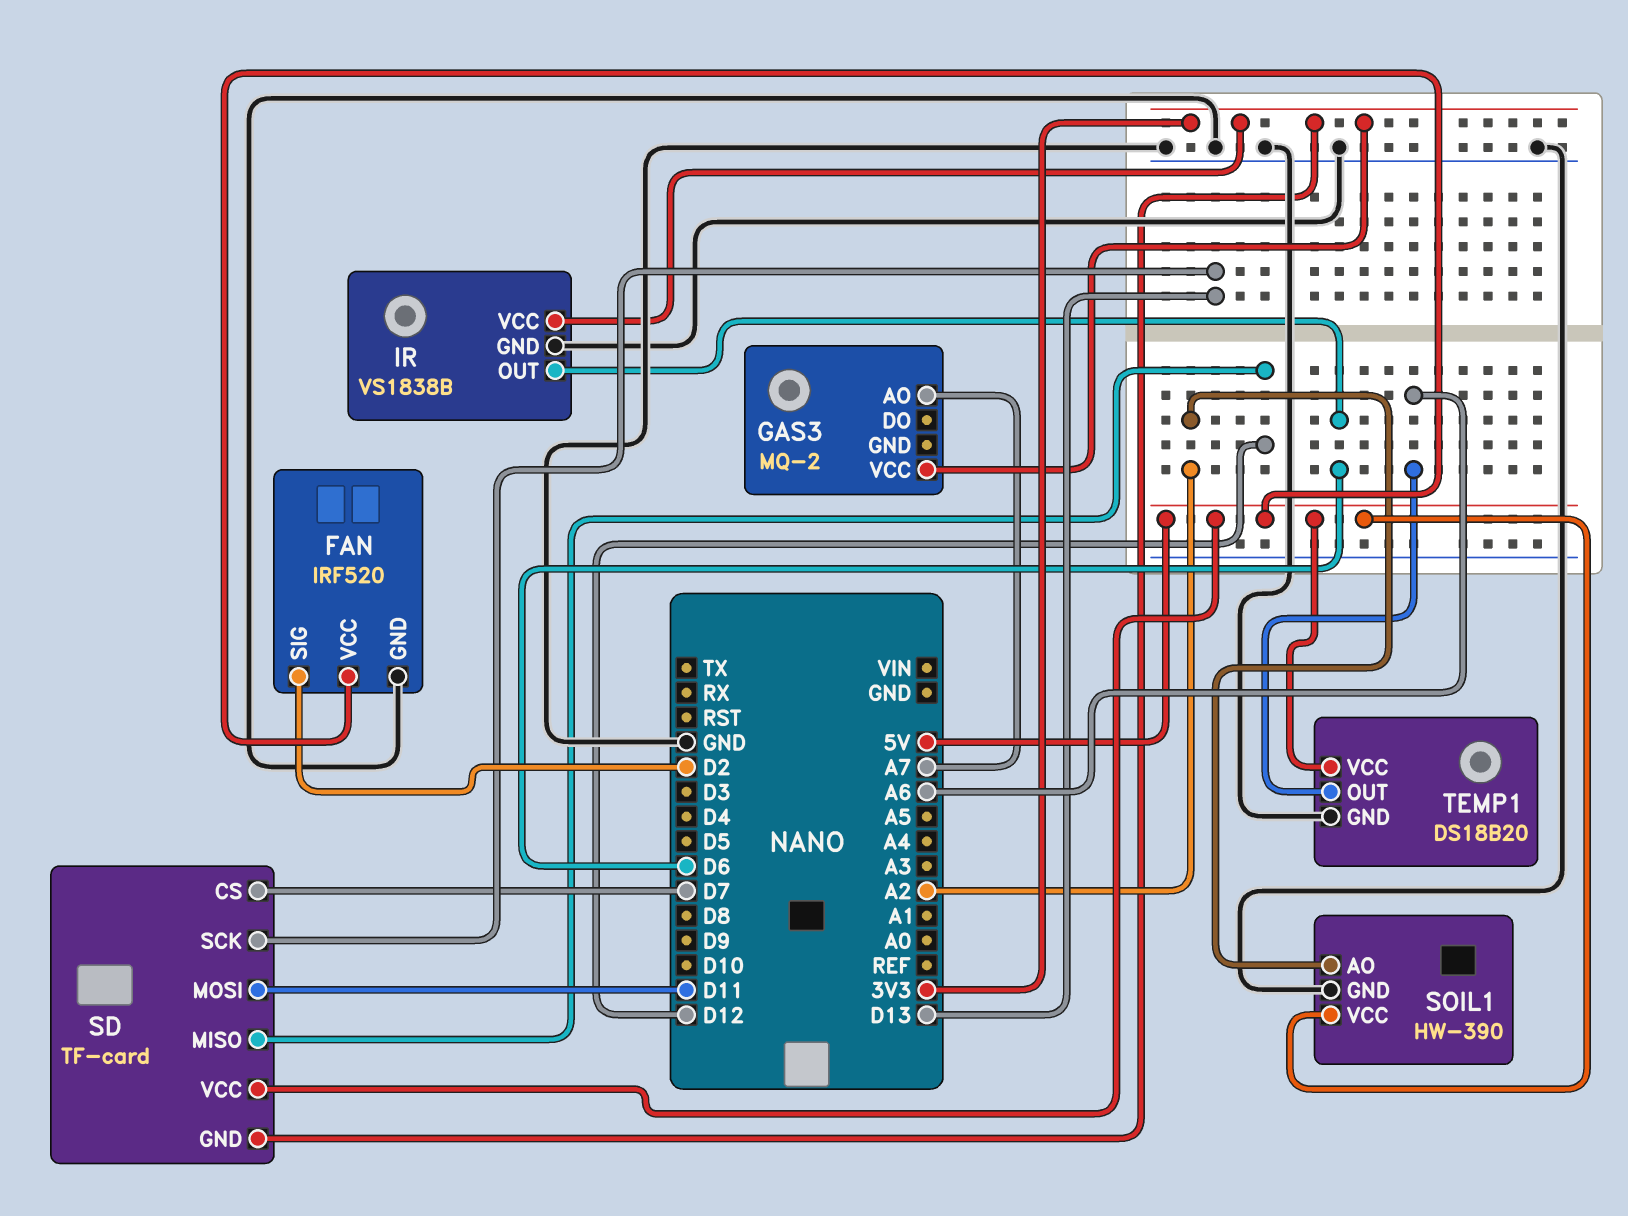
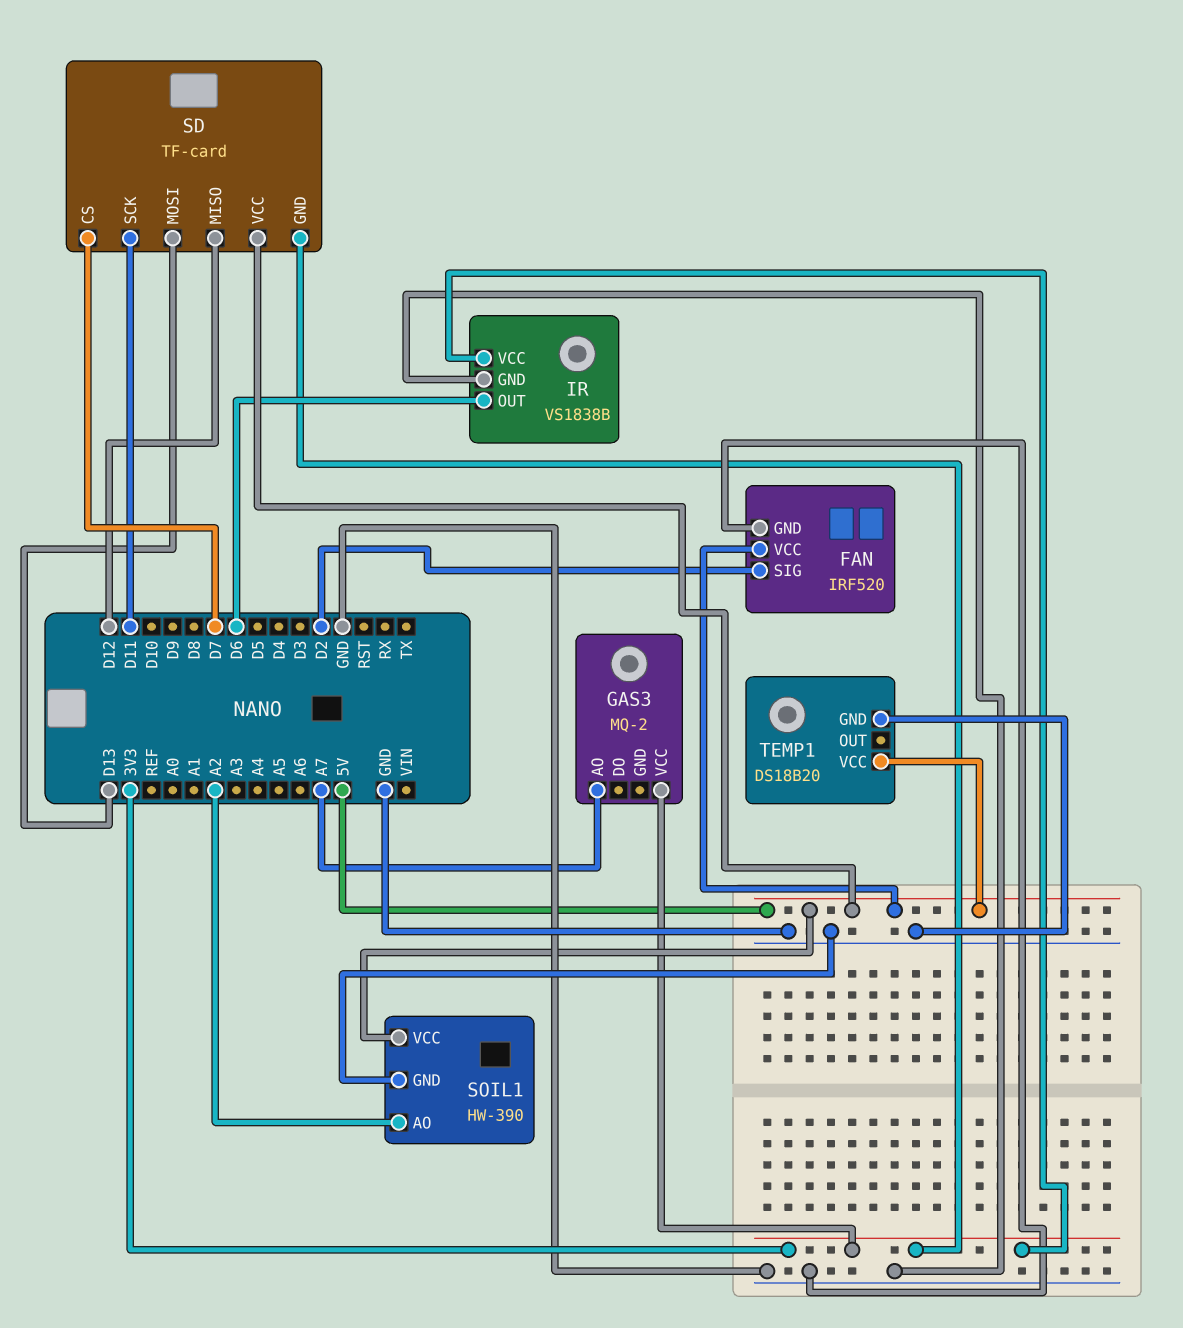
SD pin MOSI: D11 -> D13
SD pin SCK: D13 -> D11
TEMP1 pin OUT: A6 -> none

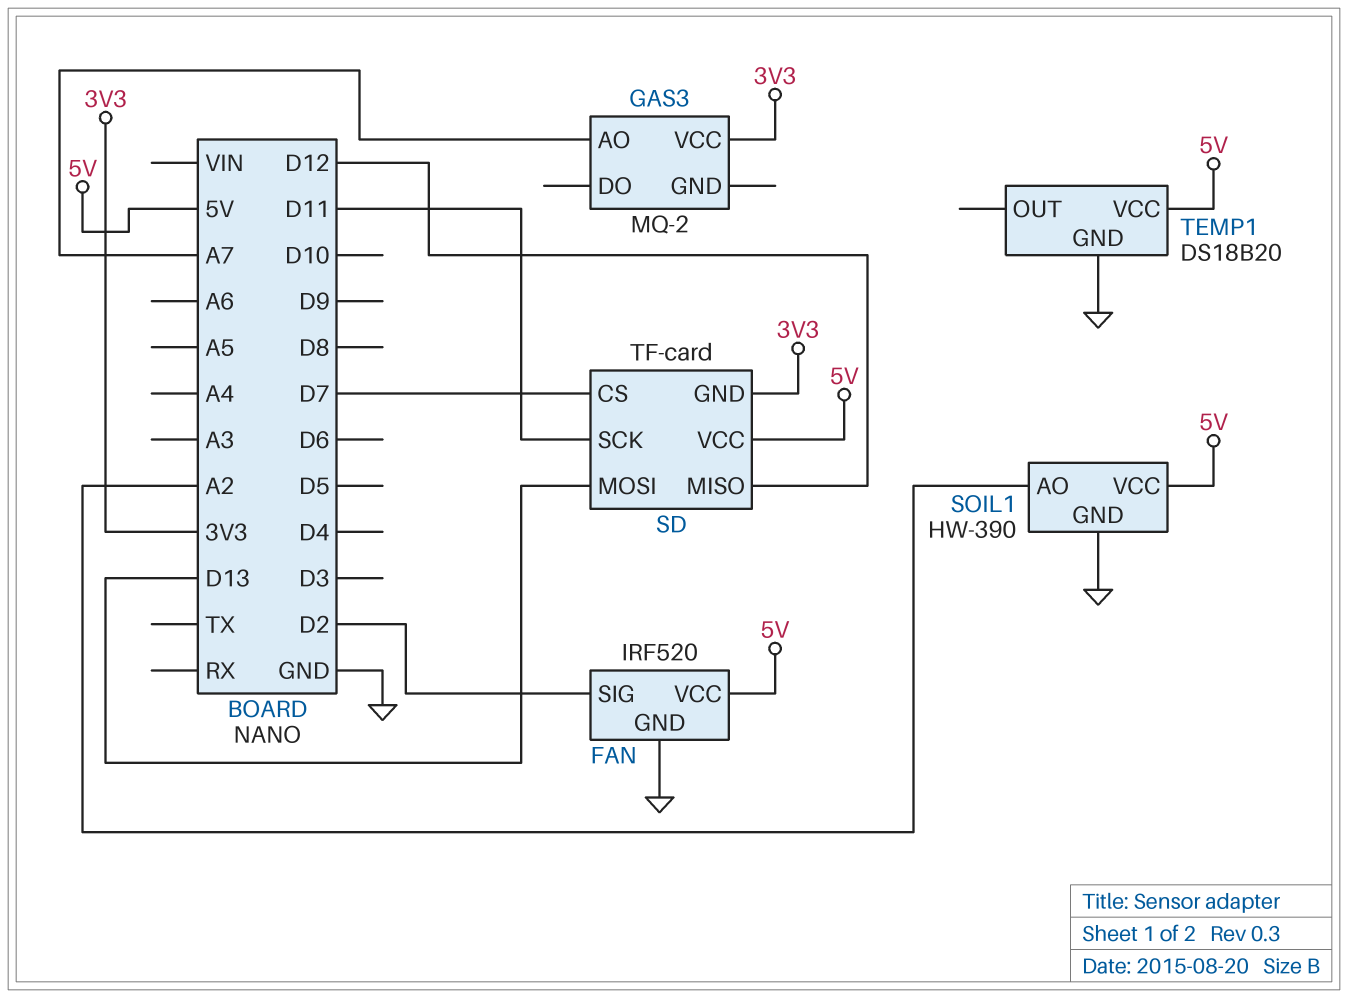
IR: VS1838B -> none
IR pin GND: GND -> none
IR pin OUT: D6 -> none
IR pin VCC: 3V3 -> none

